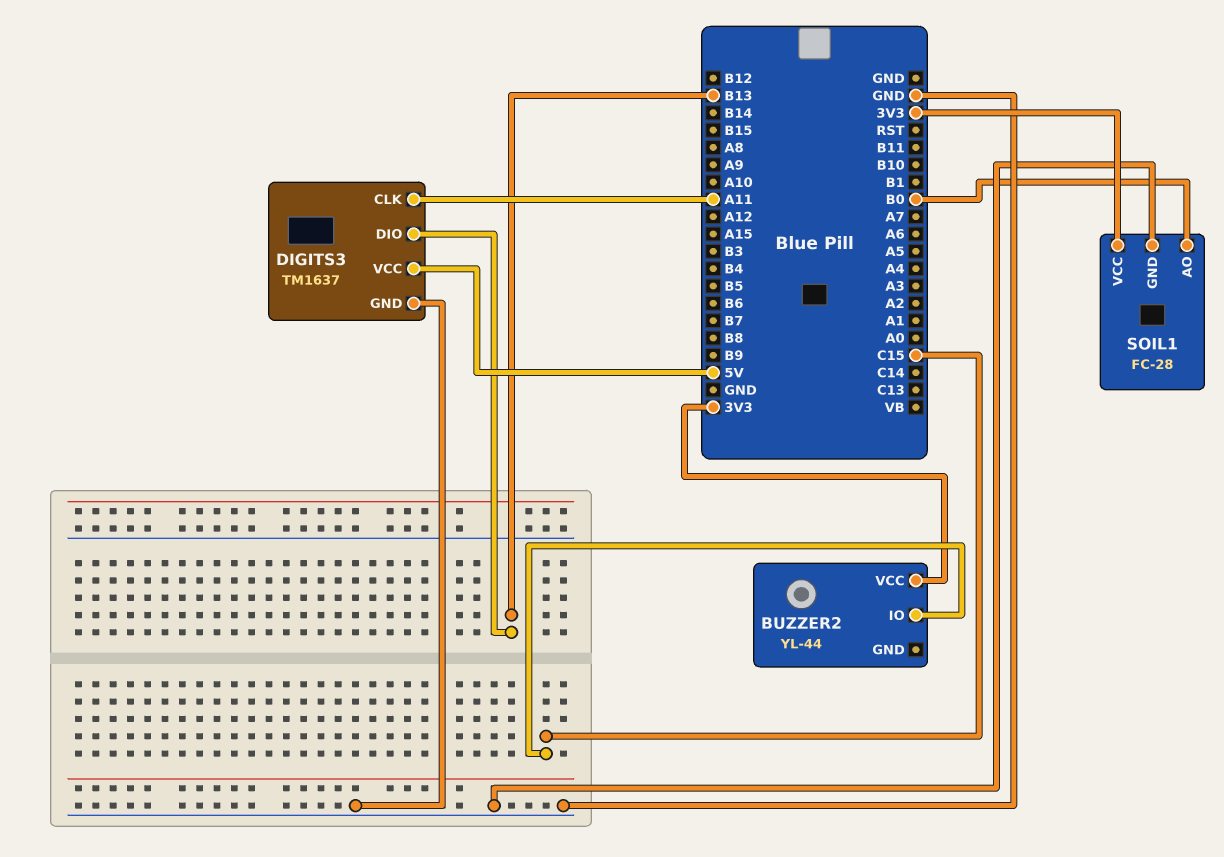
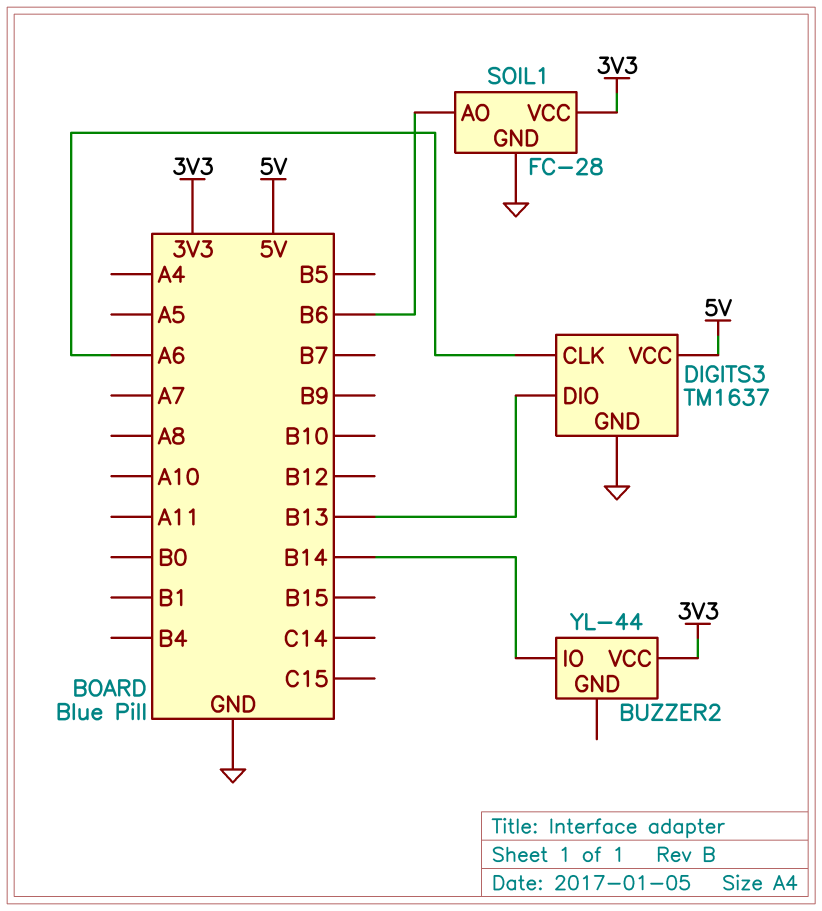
BUZZER2 pin IO: C15 -> B14
DIGITS3 pin CLK: A11 -> A6
SOIL1 pin AO: B0 -> B6

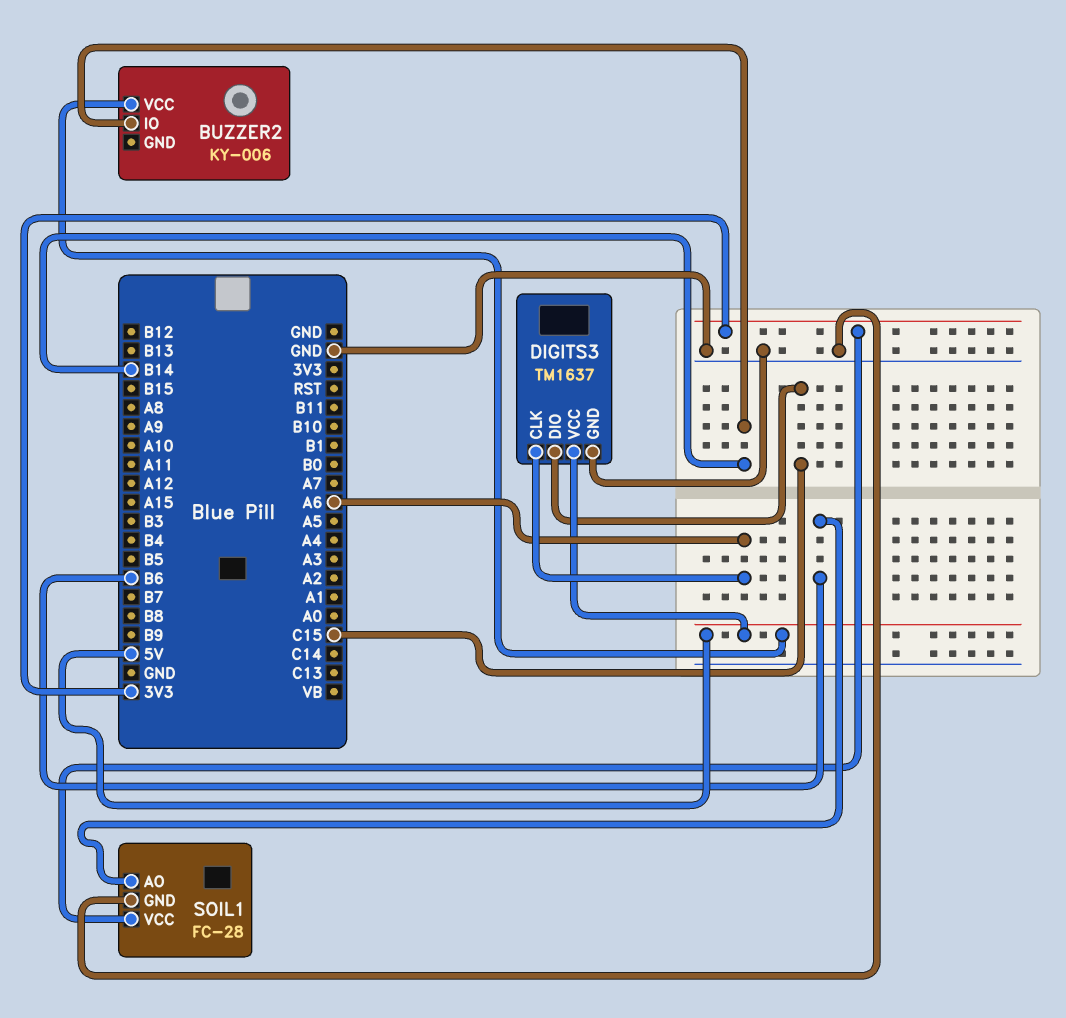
BUZZER2: YL-44 -> KY-006
BUZZER2 pin VCC: 3V3 -> 5V
DIGITS3 pin DIO: B13 -> C15

